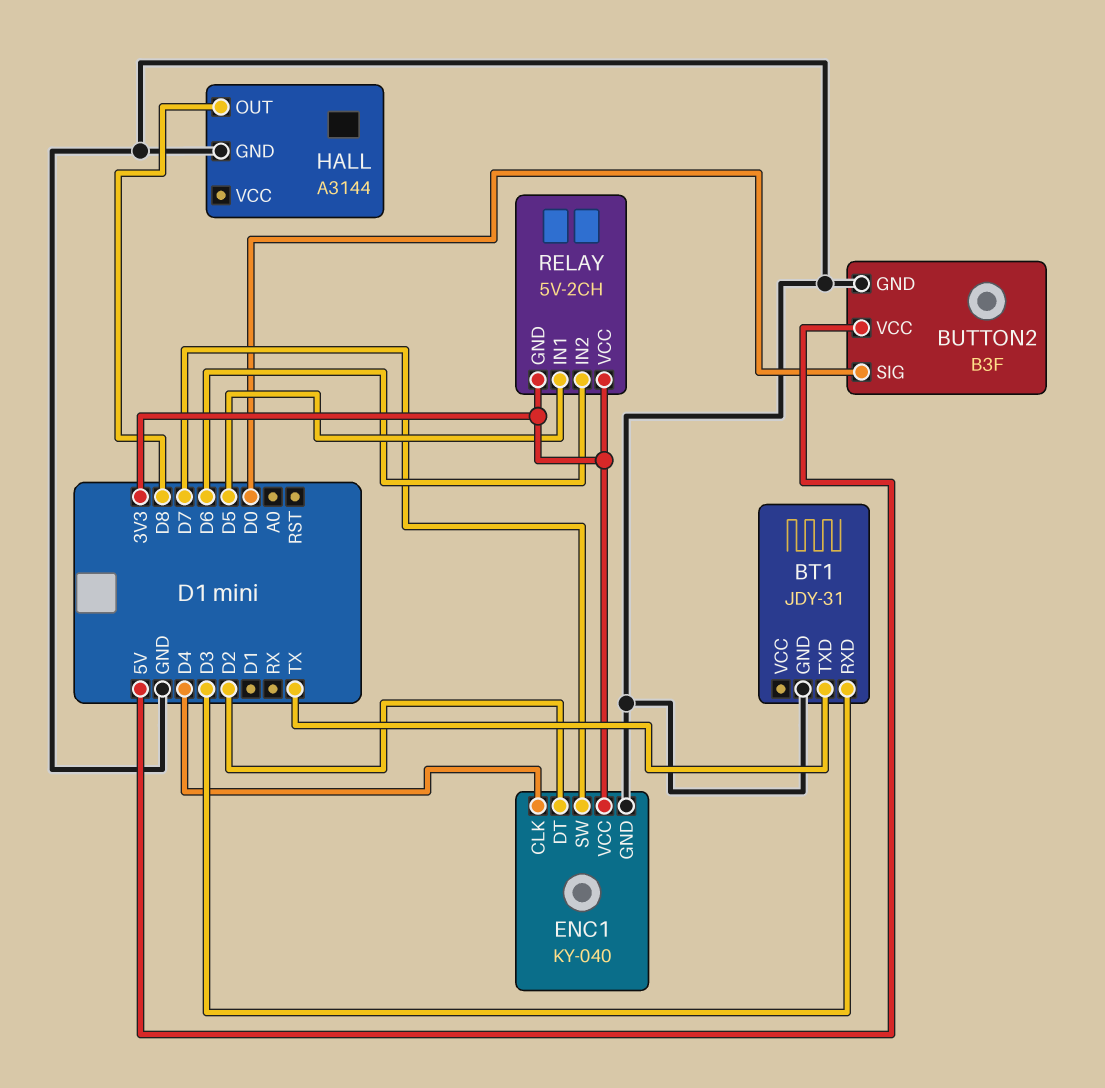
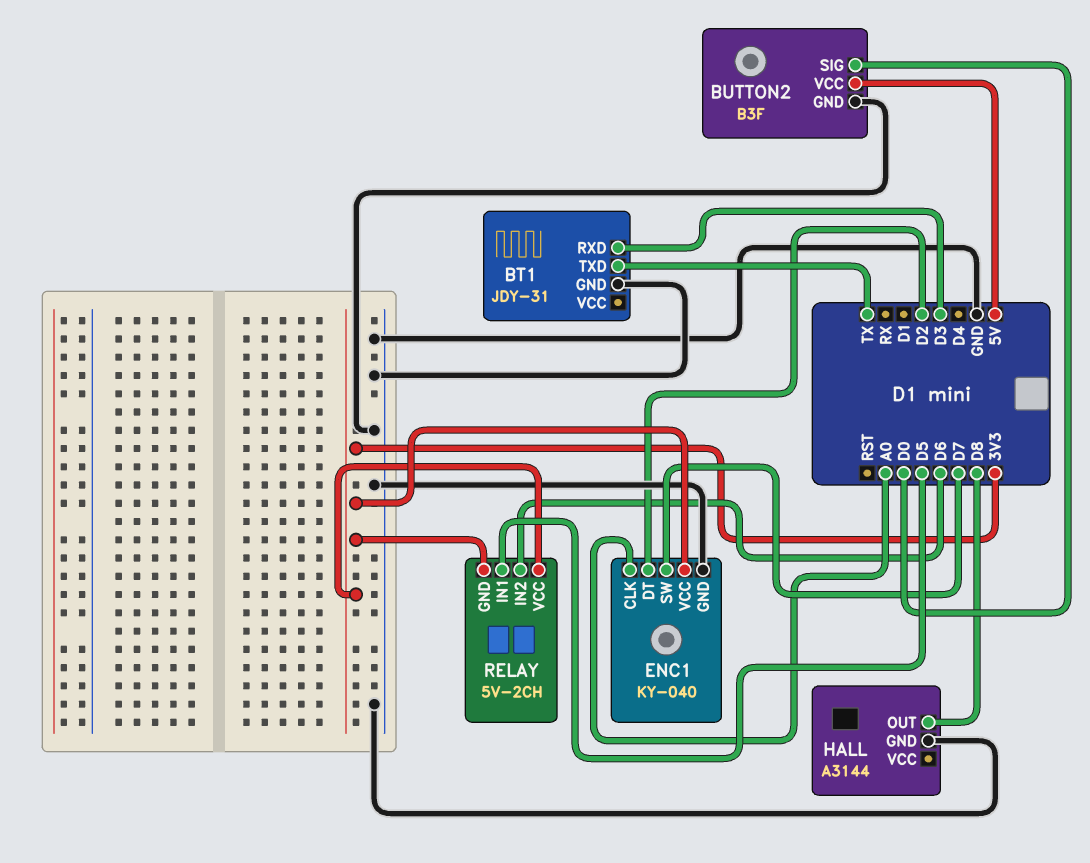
ENC1 pin CLK: D4 -> A0

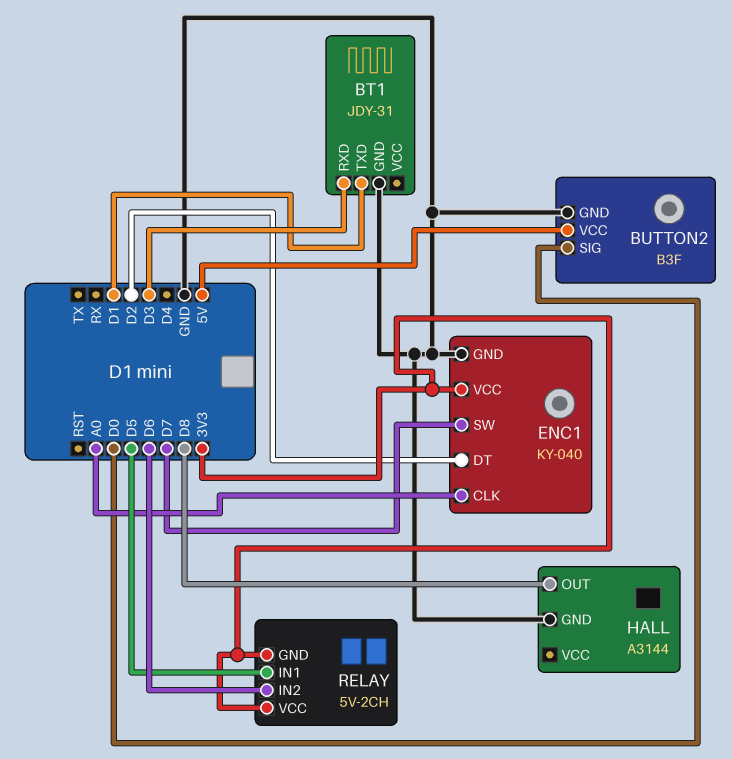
BT1 pin TXD: TX -> D1

